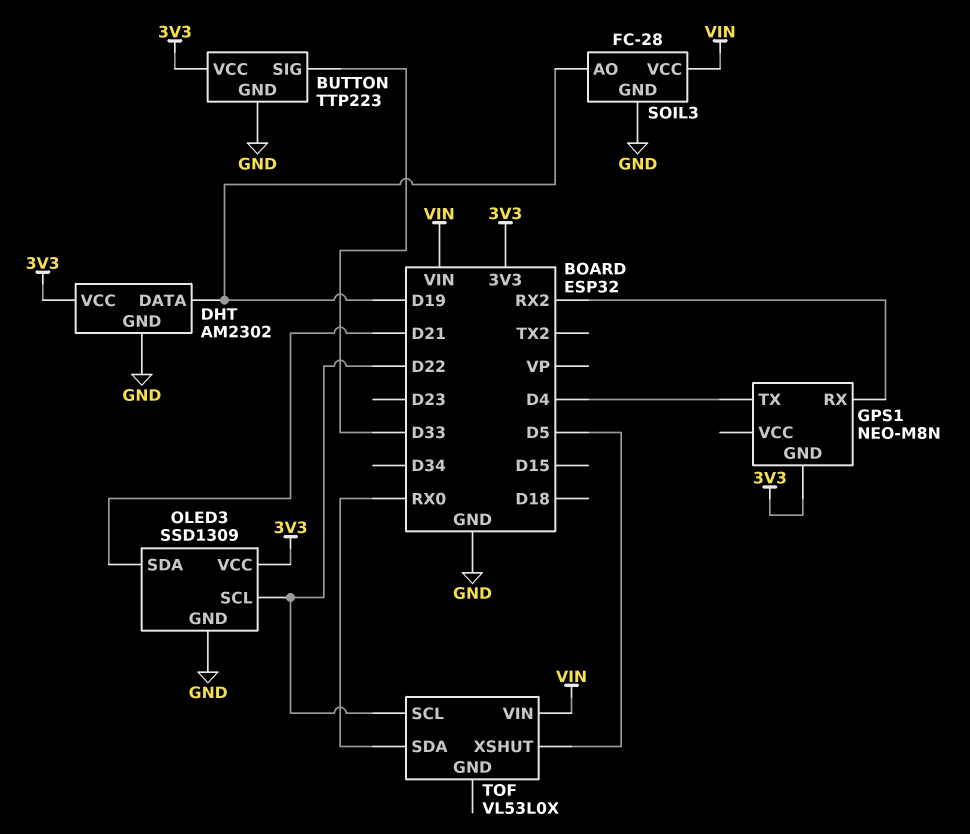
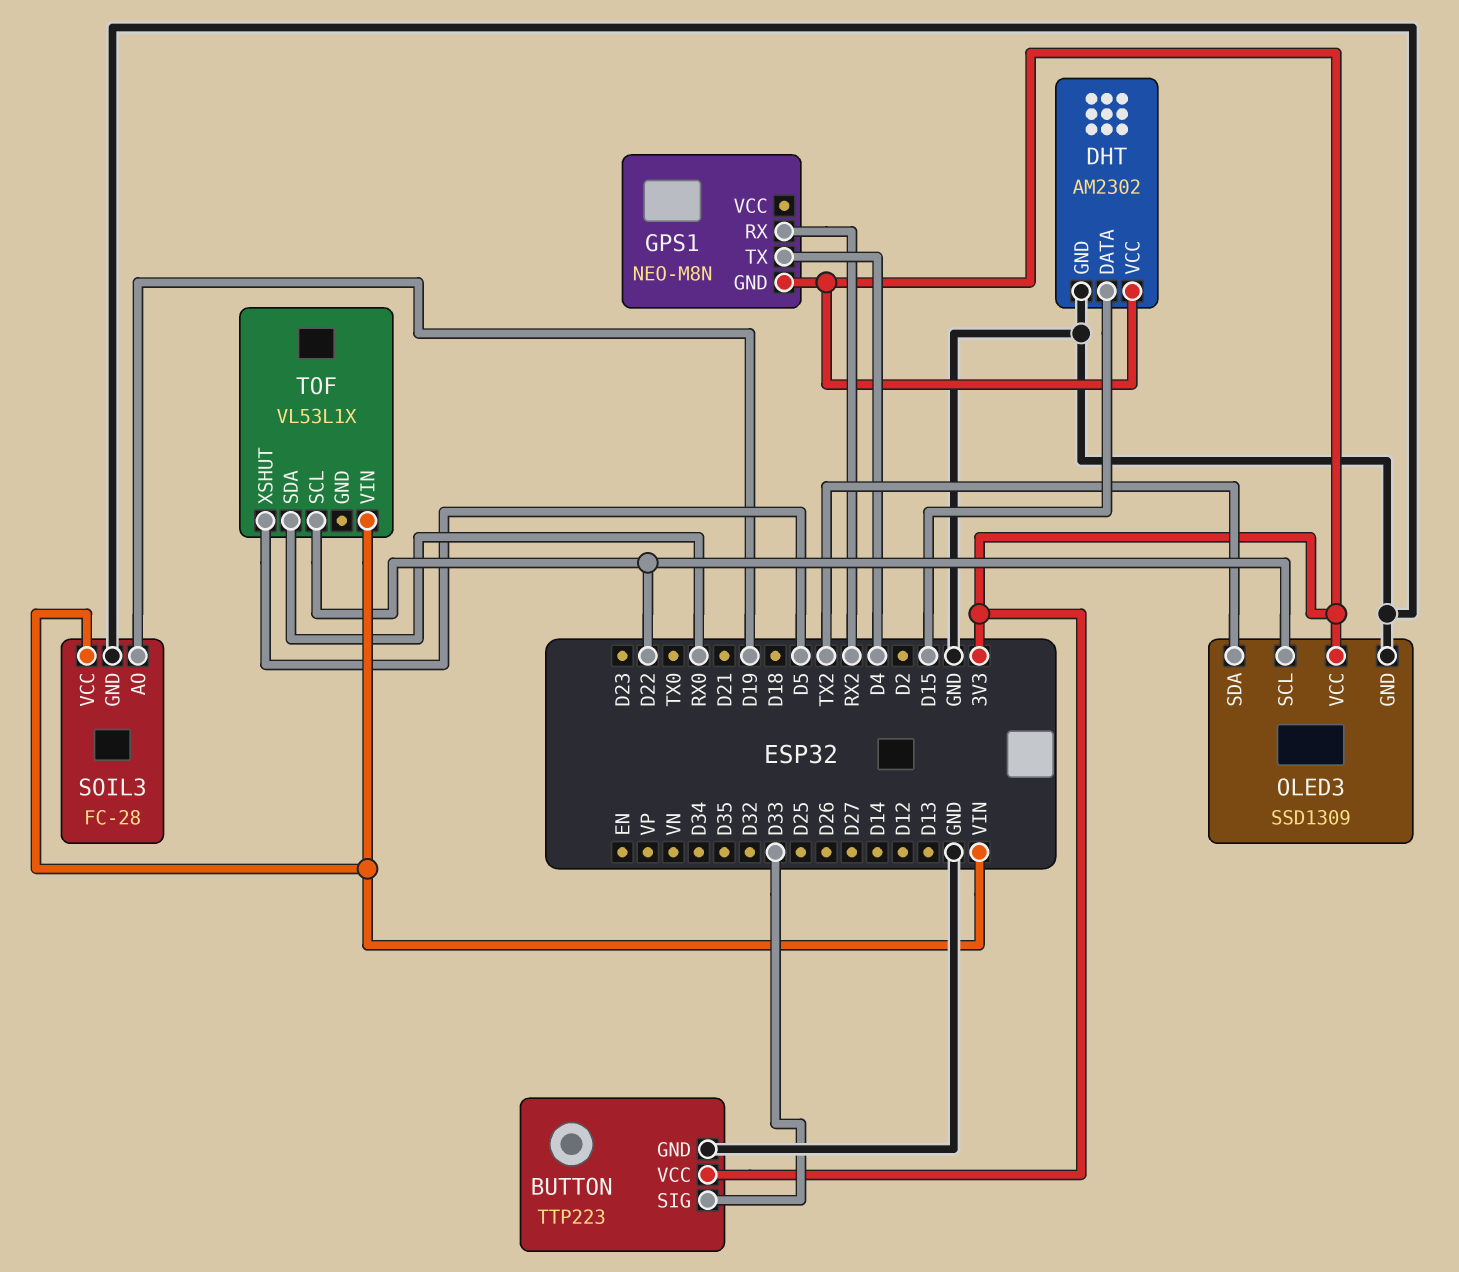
DHT pin DATA: D19 -> D15
OLED3 pin SDA: D21 -> TX2
TOF: VL53L0X -> VL53L1X

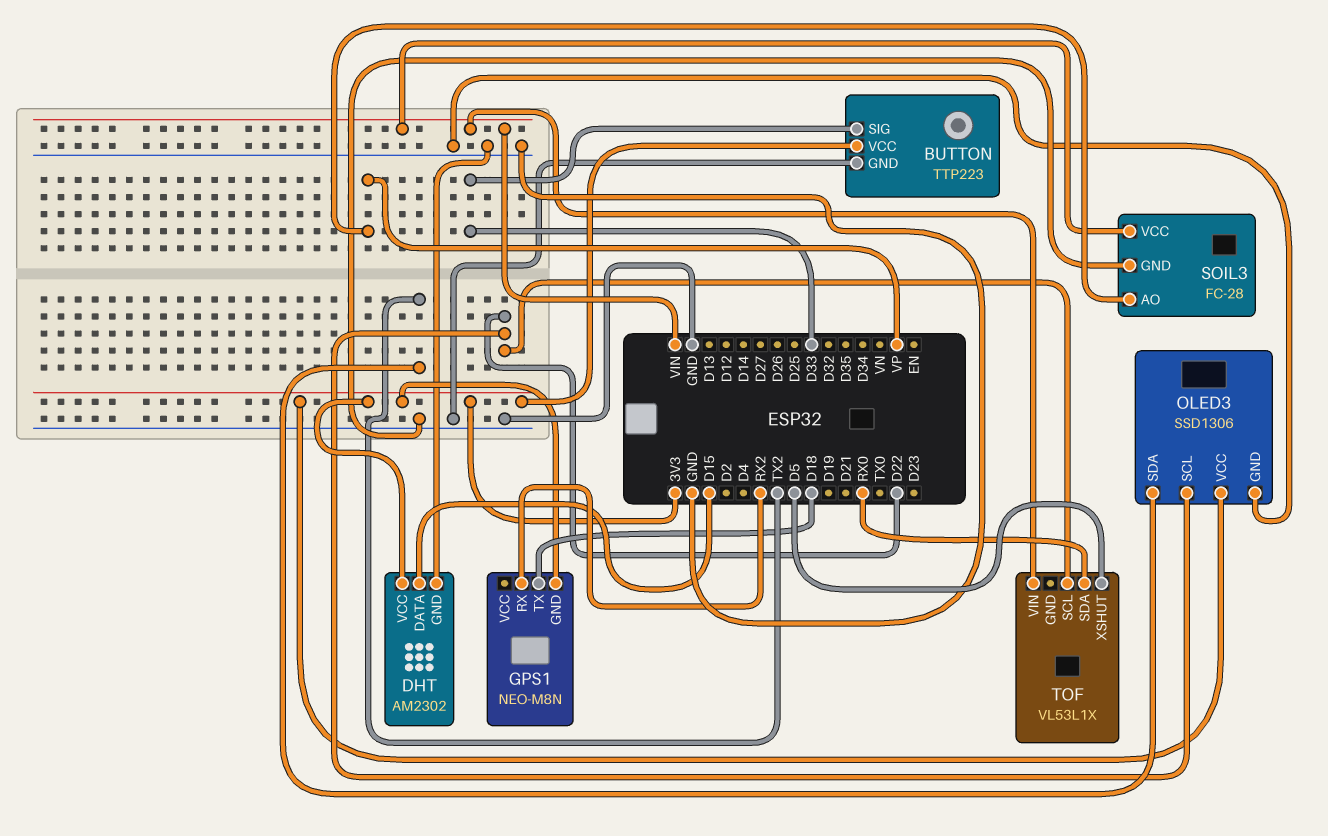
GPS1 pin TX: D4 -> D18
OLED3: SSD1309 -> SSD1306
SOIL3 pin AO: D19 -> VP

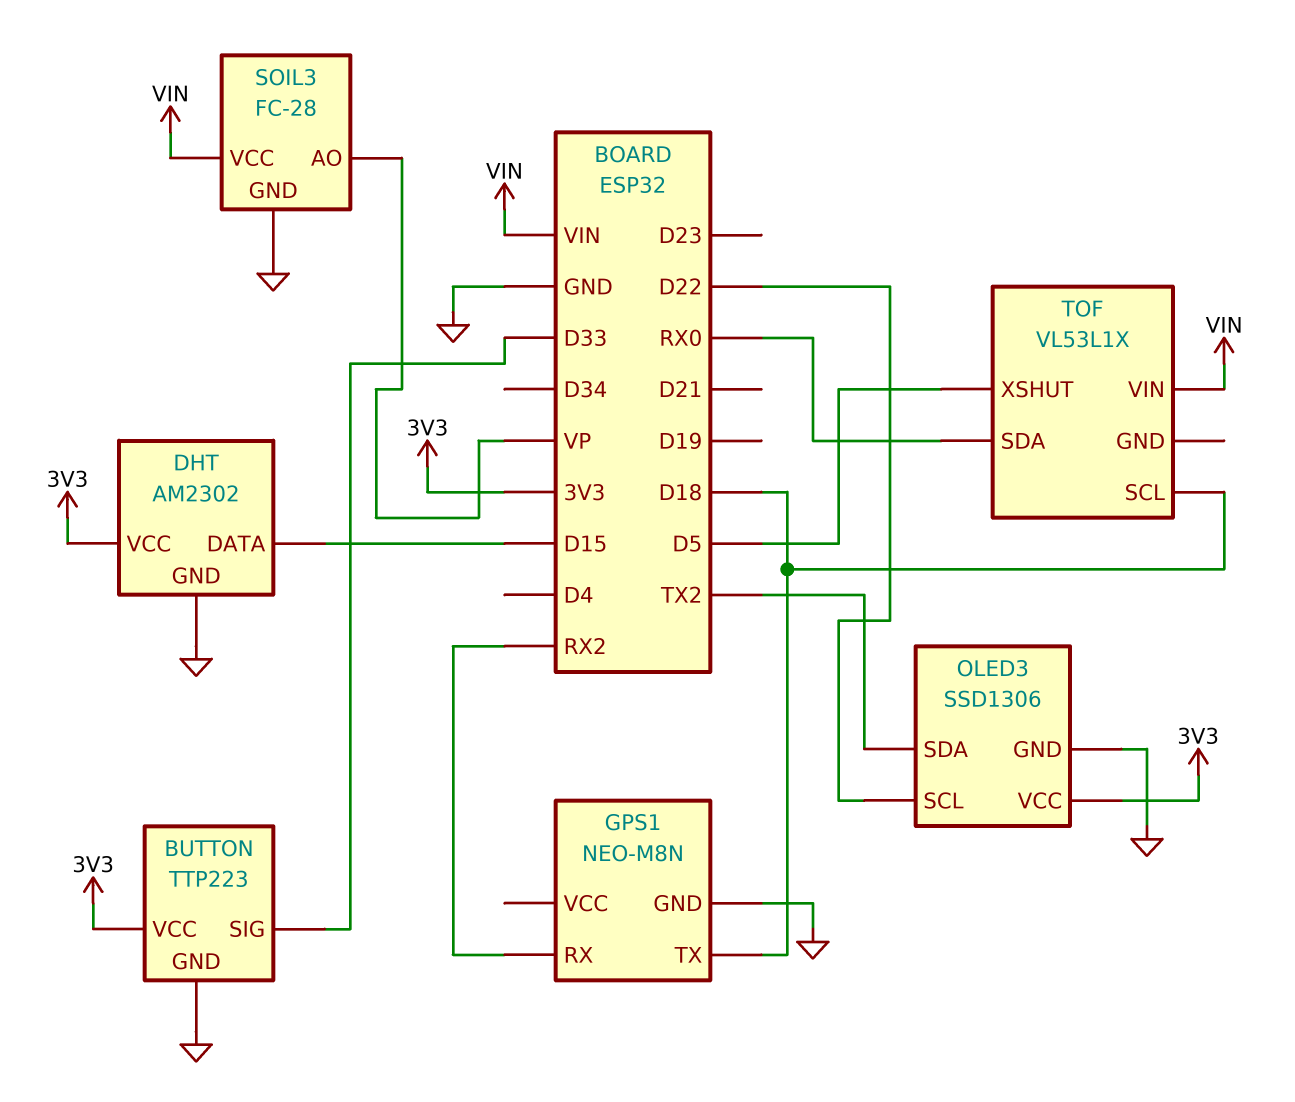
GPS1 pin GND: 3V3 -> GND
TOF pin SCL: D22 -> D18

